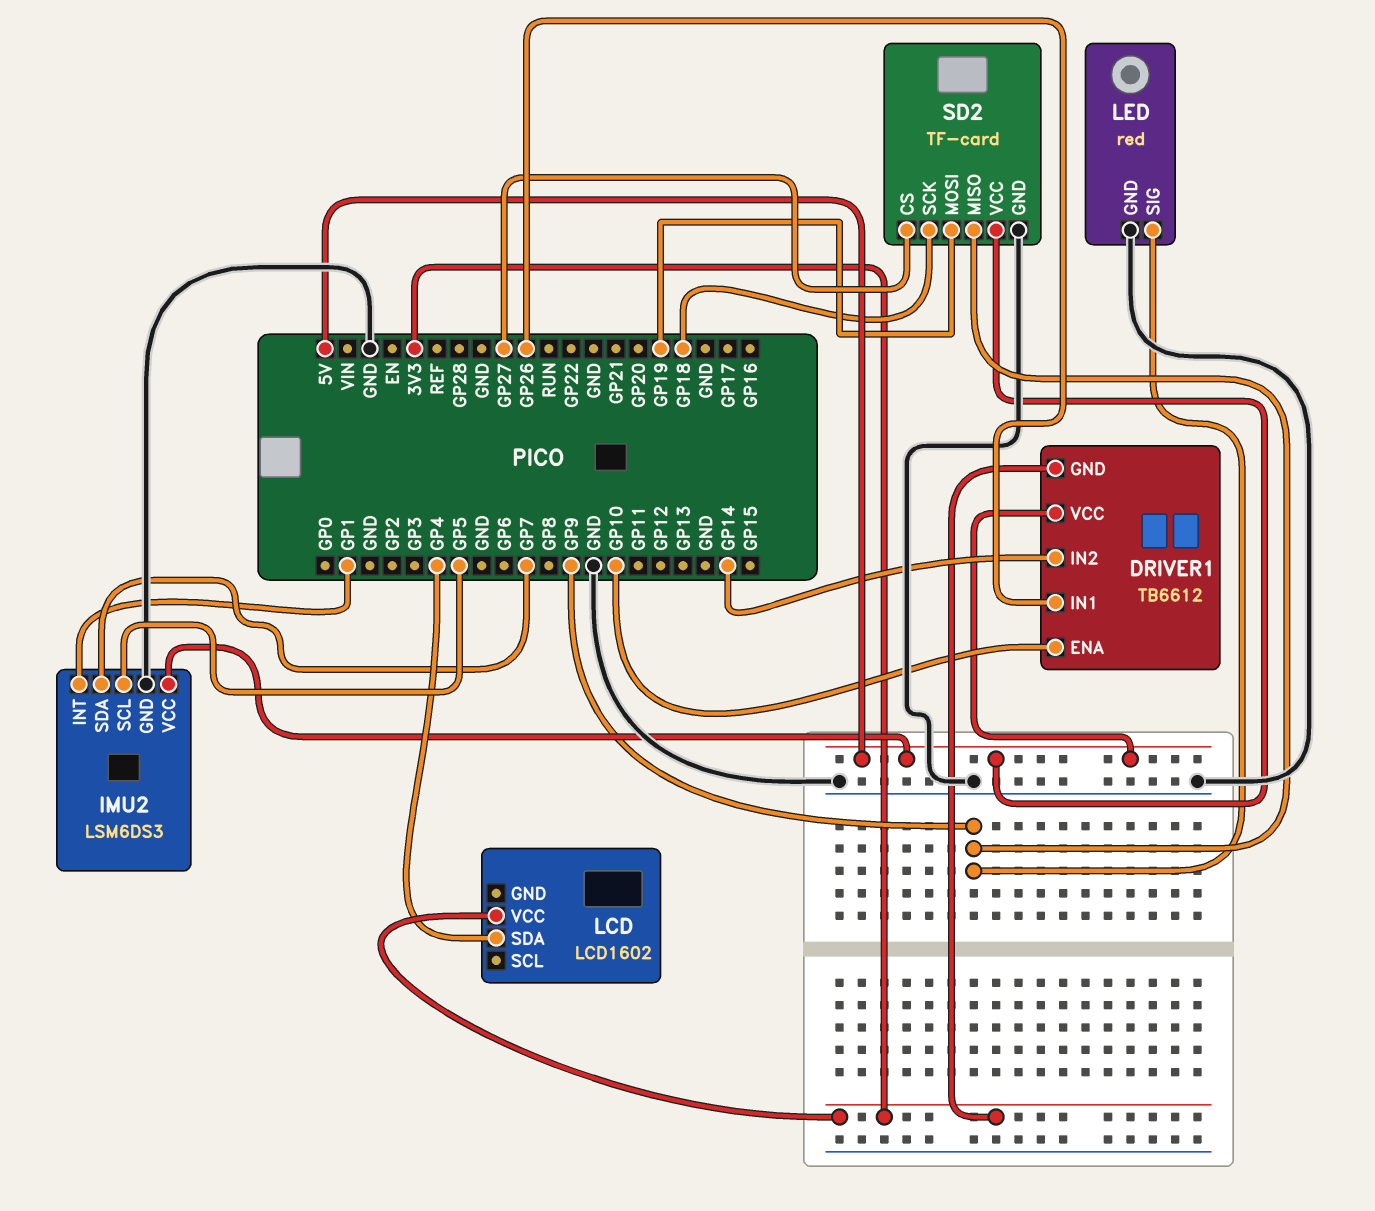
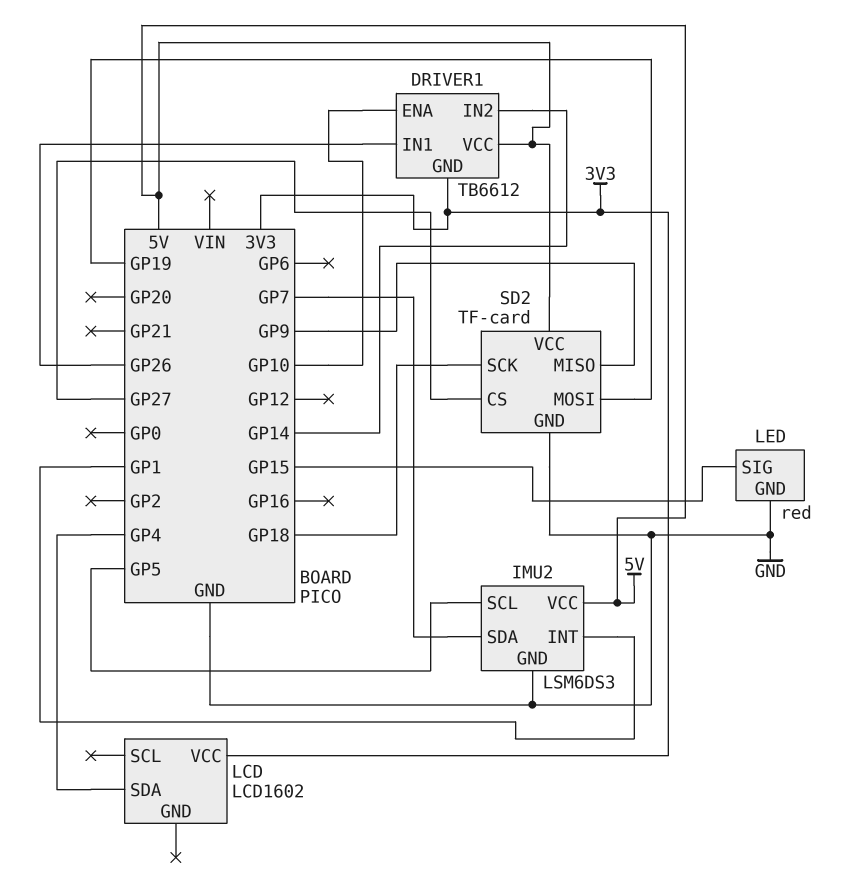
LED pin SIG: GP9 -> GP15

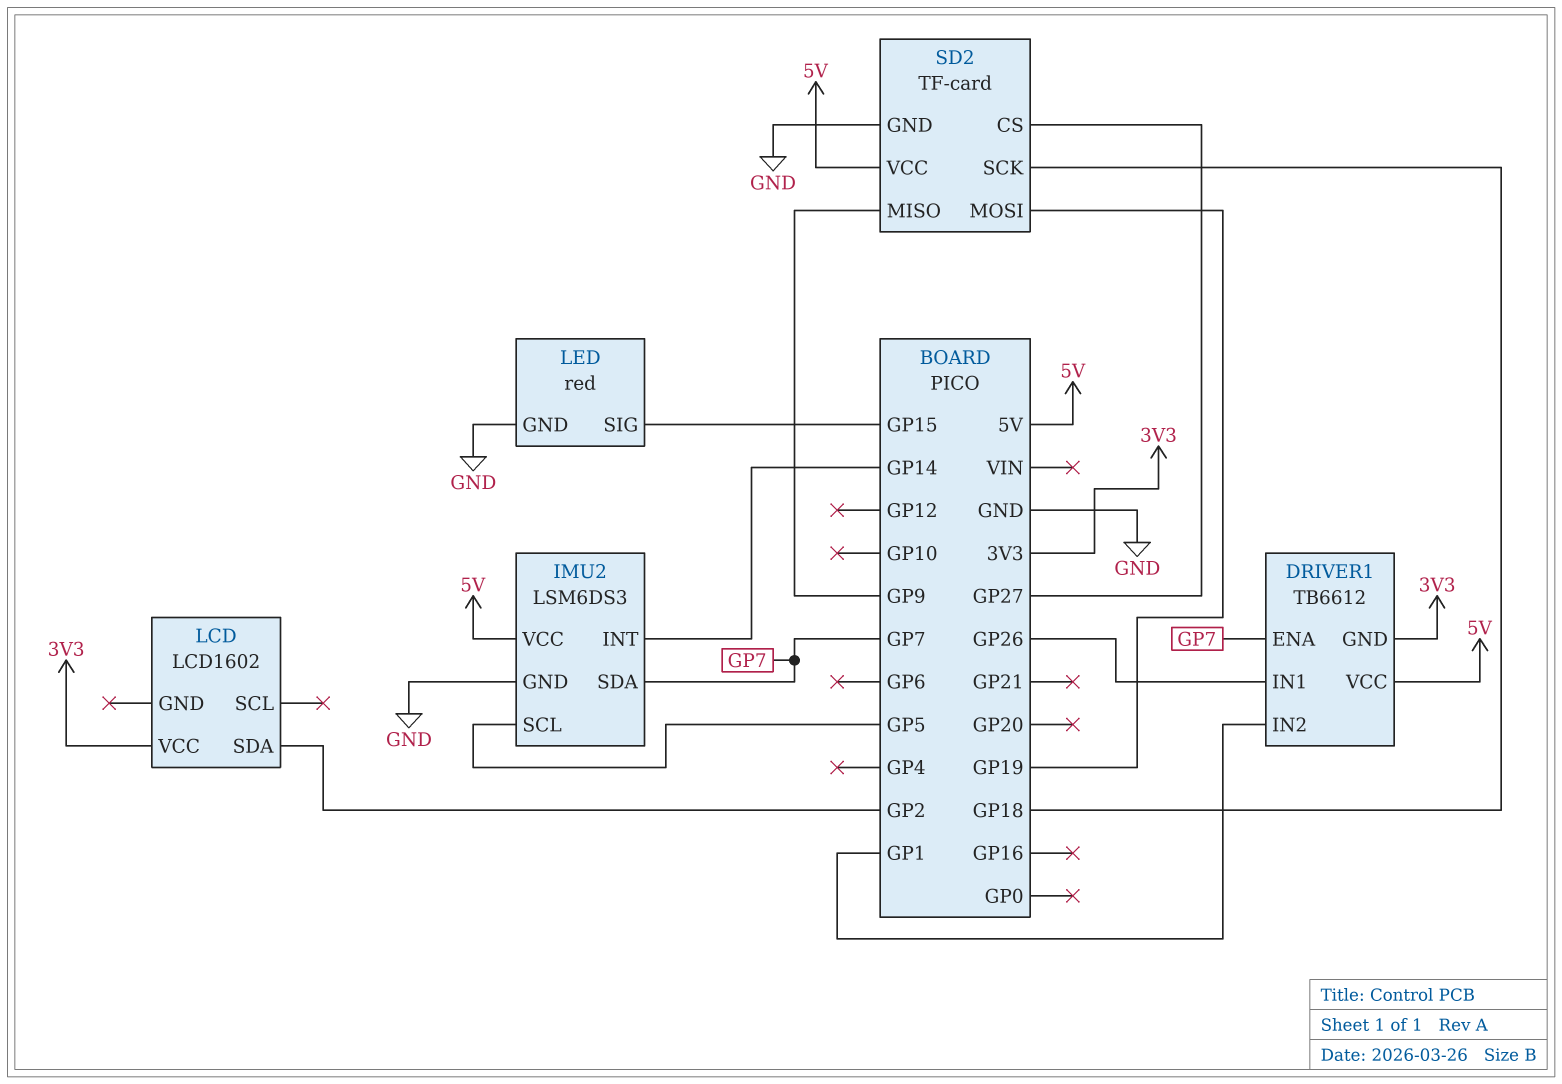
DRIVER1 pin ENA: GP10 -> GP7
DRIVER1 pin IN2: GP14 -> GP1
IMU2 pin INT: GP1 -> GP14
LCD pin SDA: GP4 -> GP2

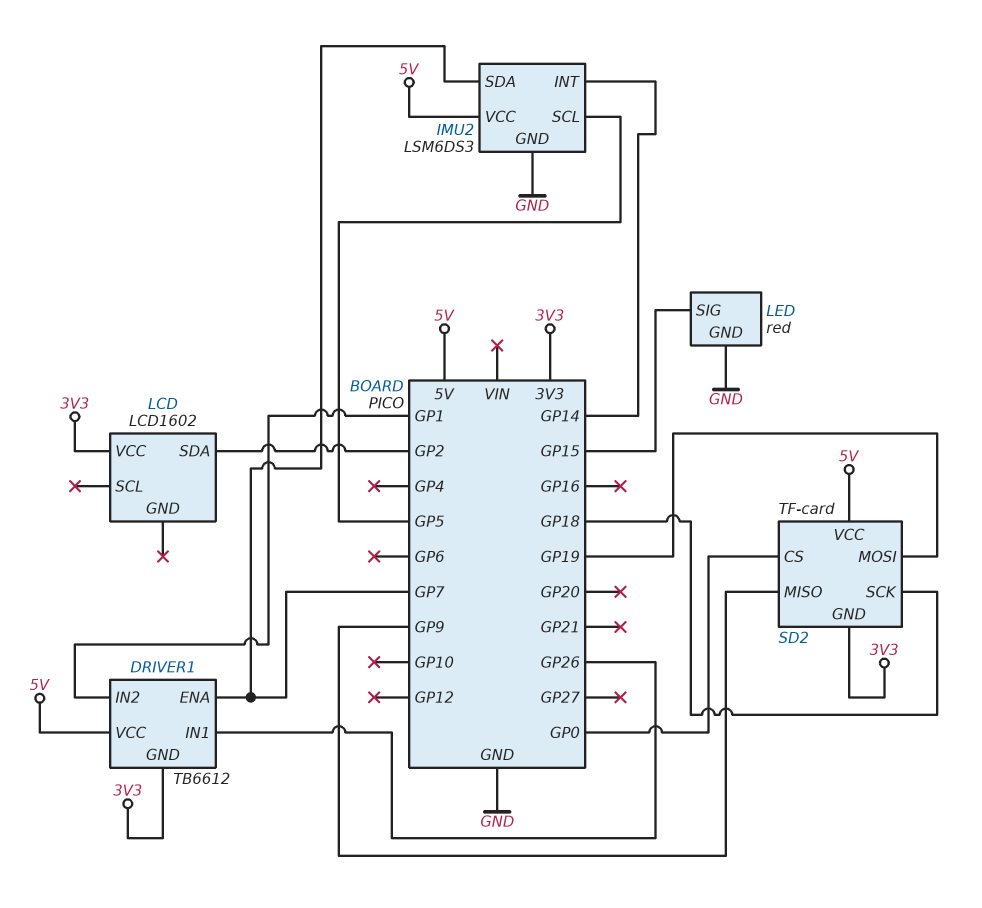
SD2 pin CS: GP27 -> GP0
SD2 pin GND: GND -> 3V3

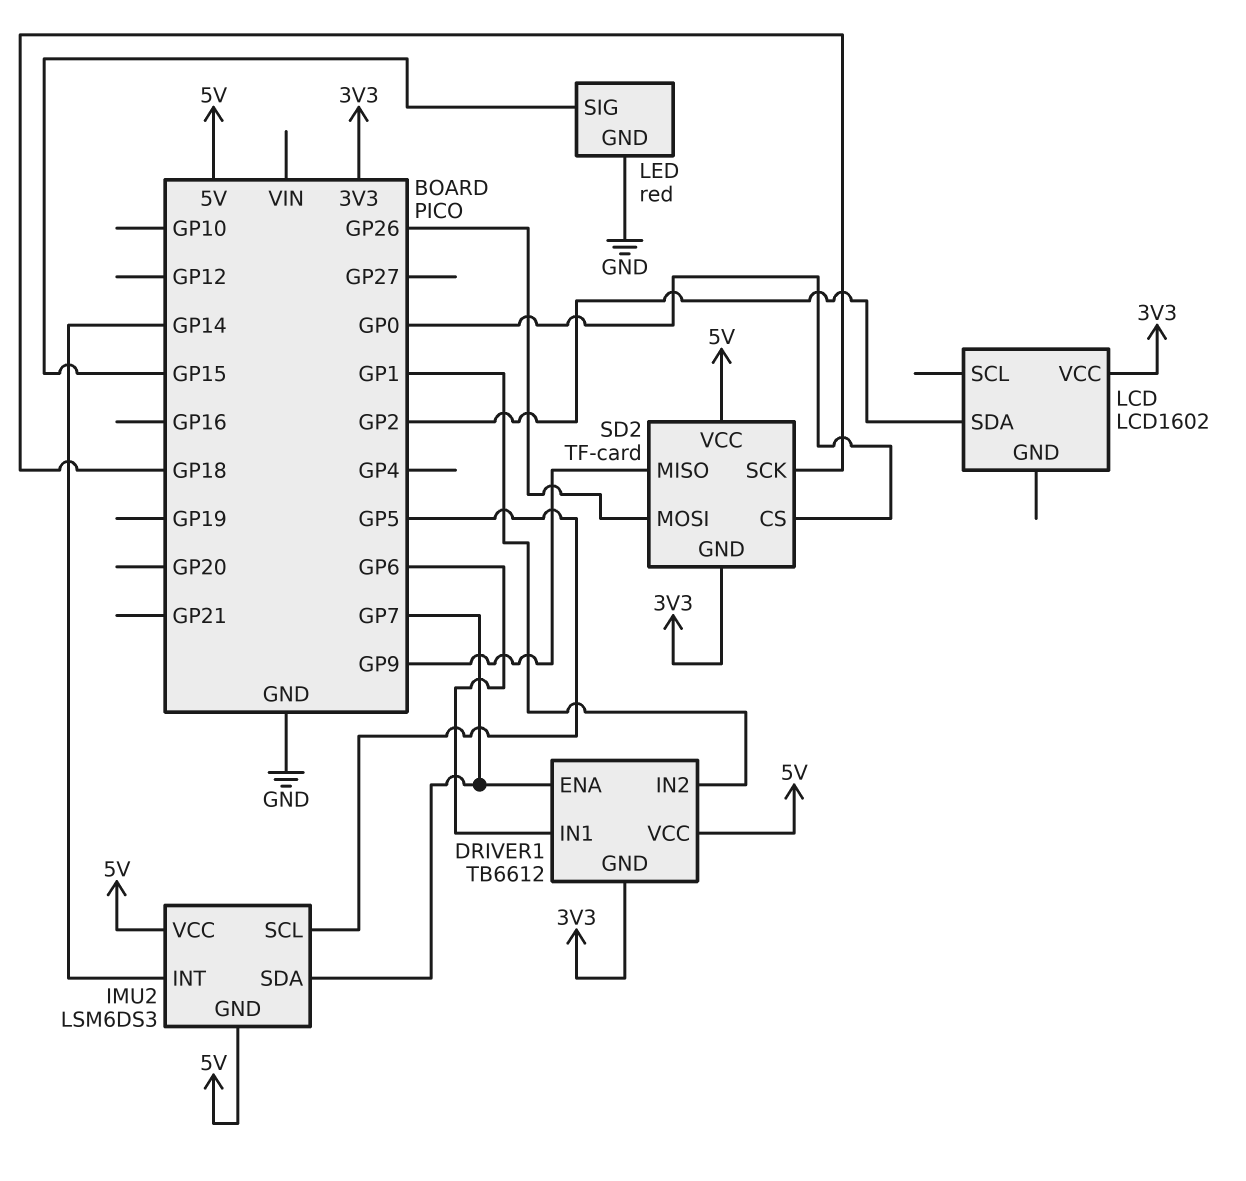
DRIVER1 pin IN1: GP26 -> GP6
IMU2 pin GND: GND -> 5V
SD2 pin MOSI: GP19 -> GP26

